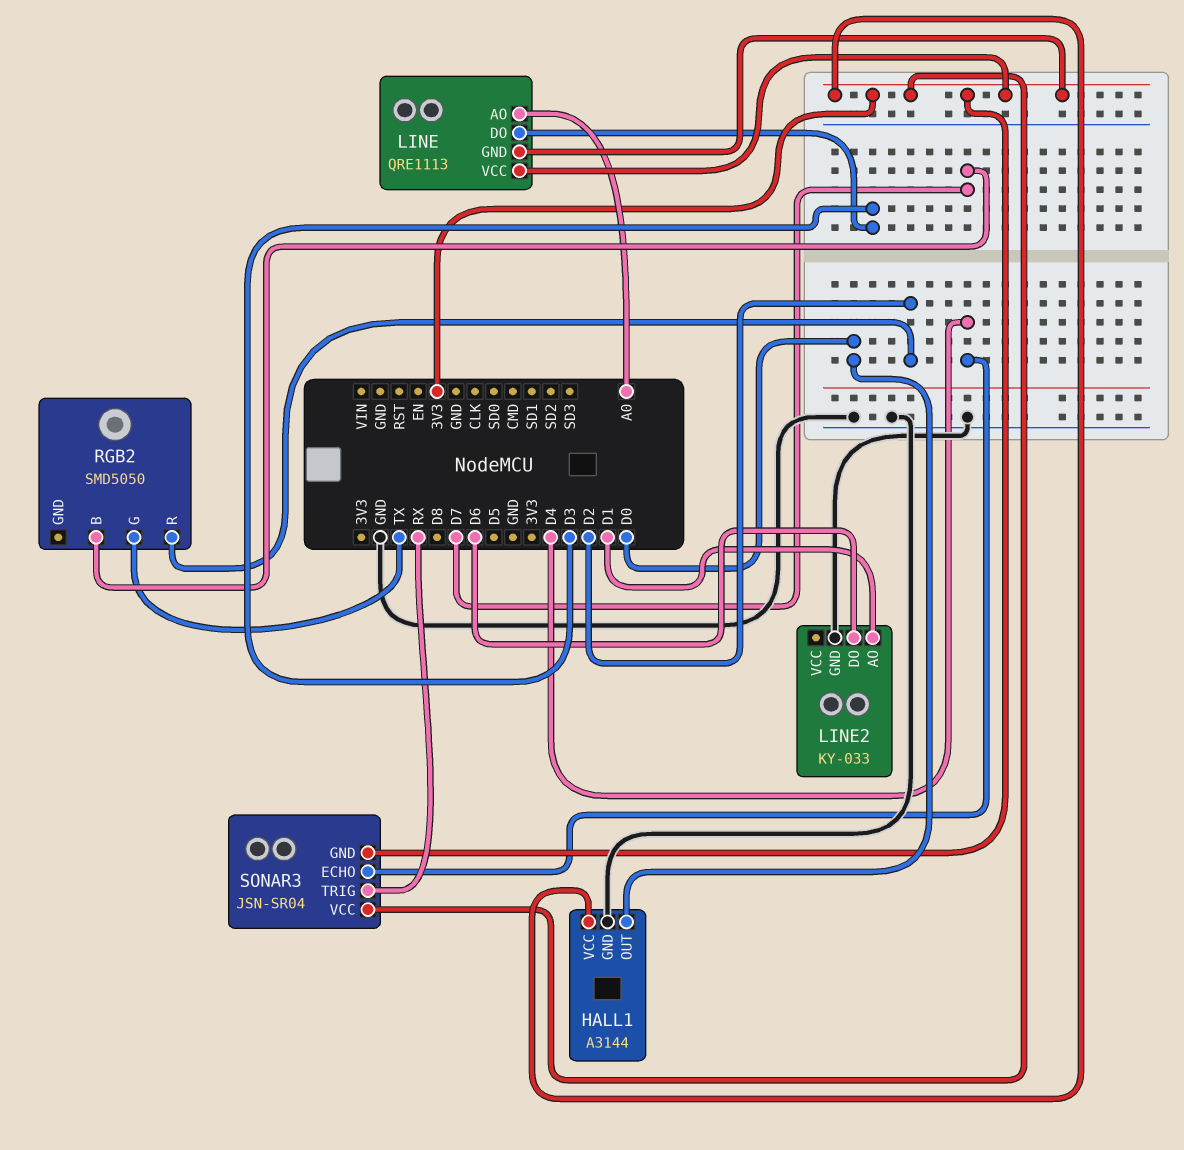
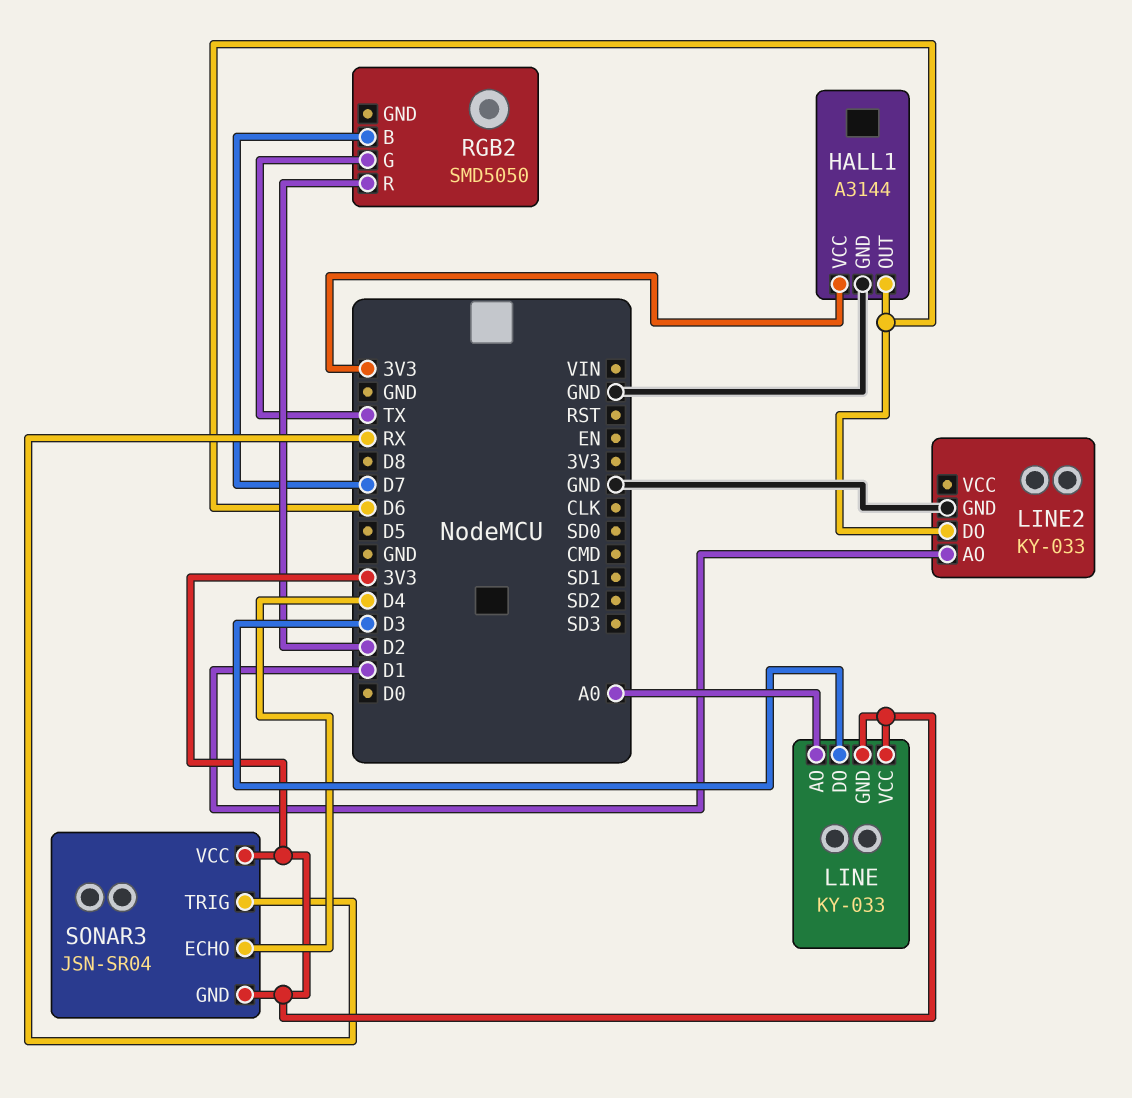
HALL1 pin OUT: D0 -> D6
LINE: QRE1113 -> KY-033

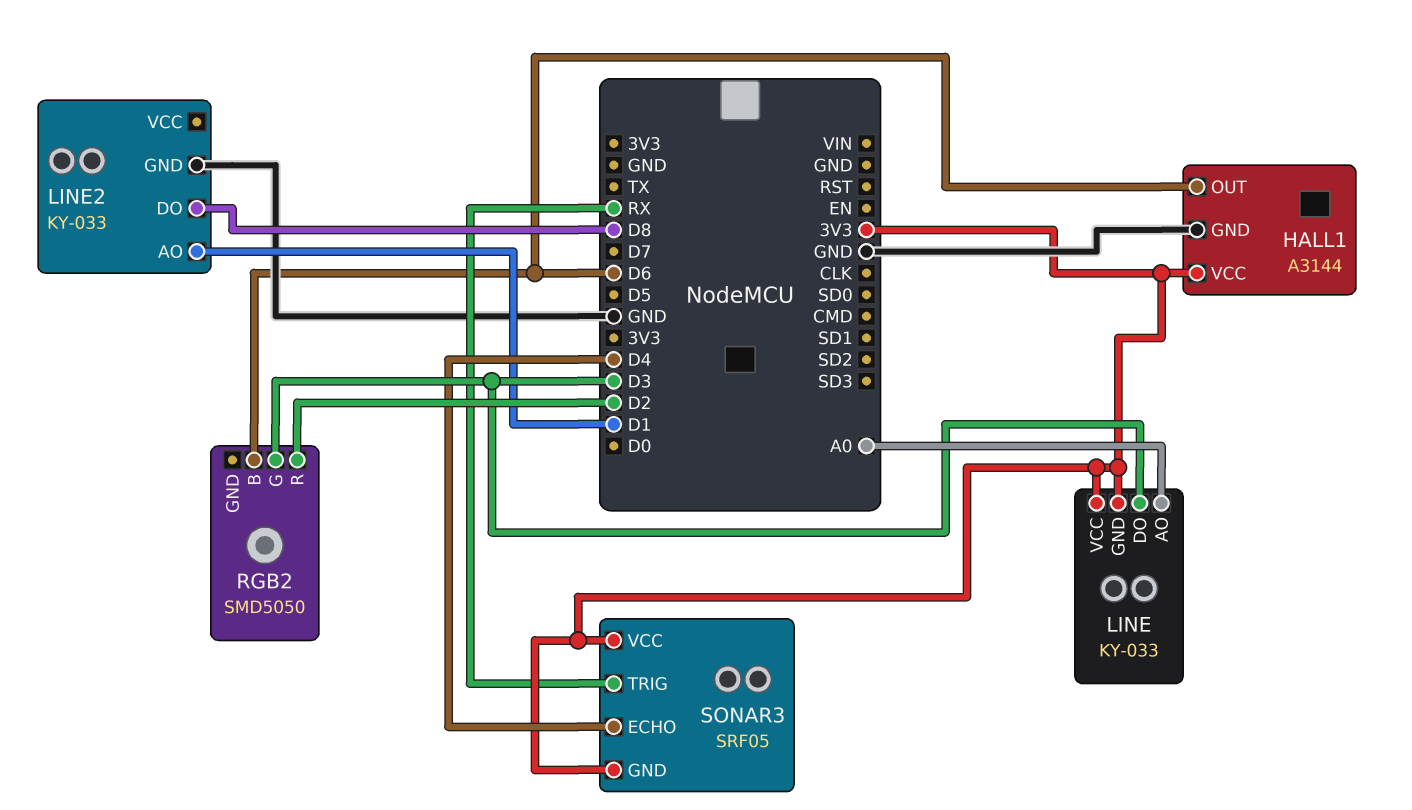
LINE2 pin DO: D6 -> D8
RGB2 pin B: D7 -> D6
RGB2 pin G: TX -> D3
SONAR3: JSN-SR04 -> SRF05

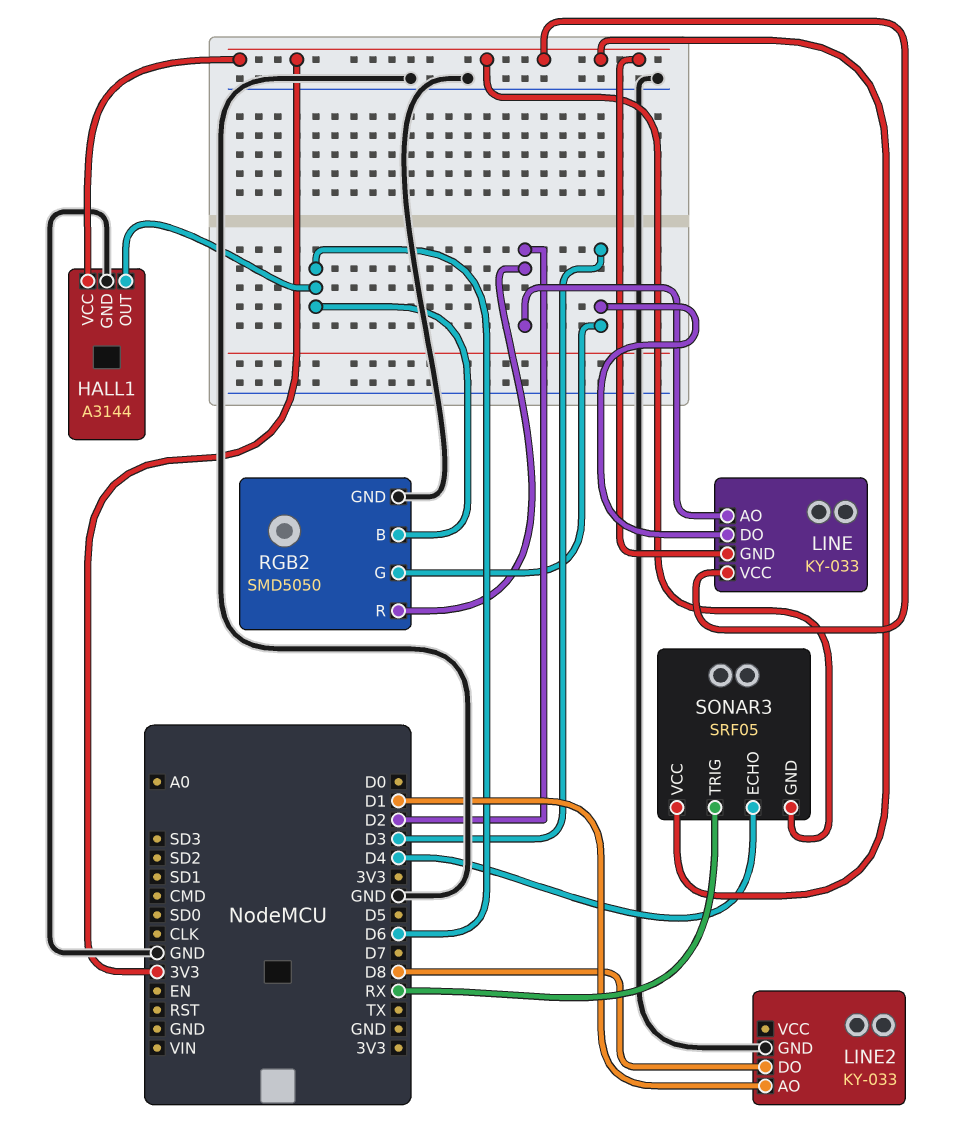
LINE pin AO: A0 -> D2
RGB2 pin GND: none -> GND

